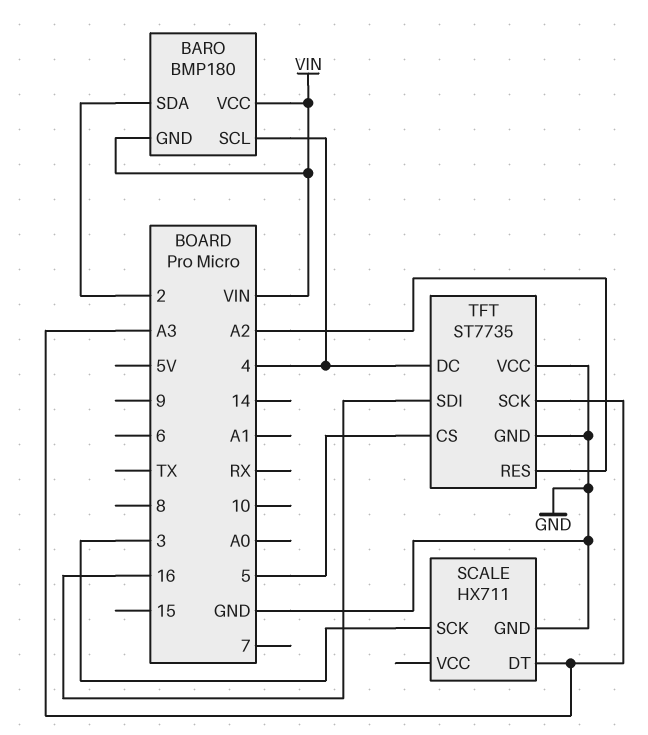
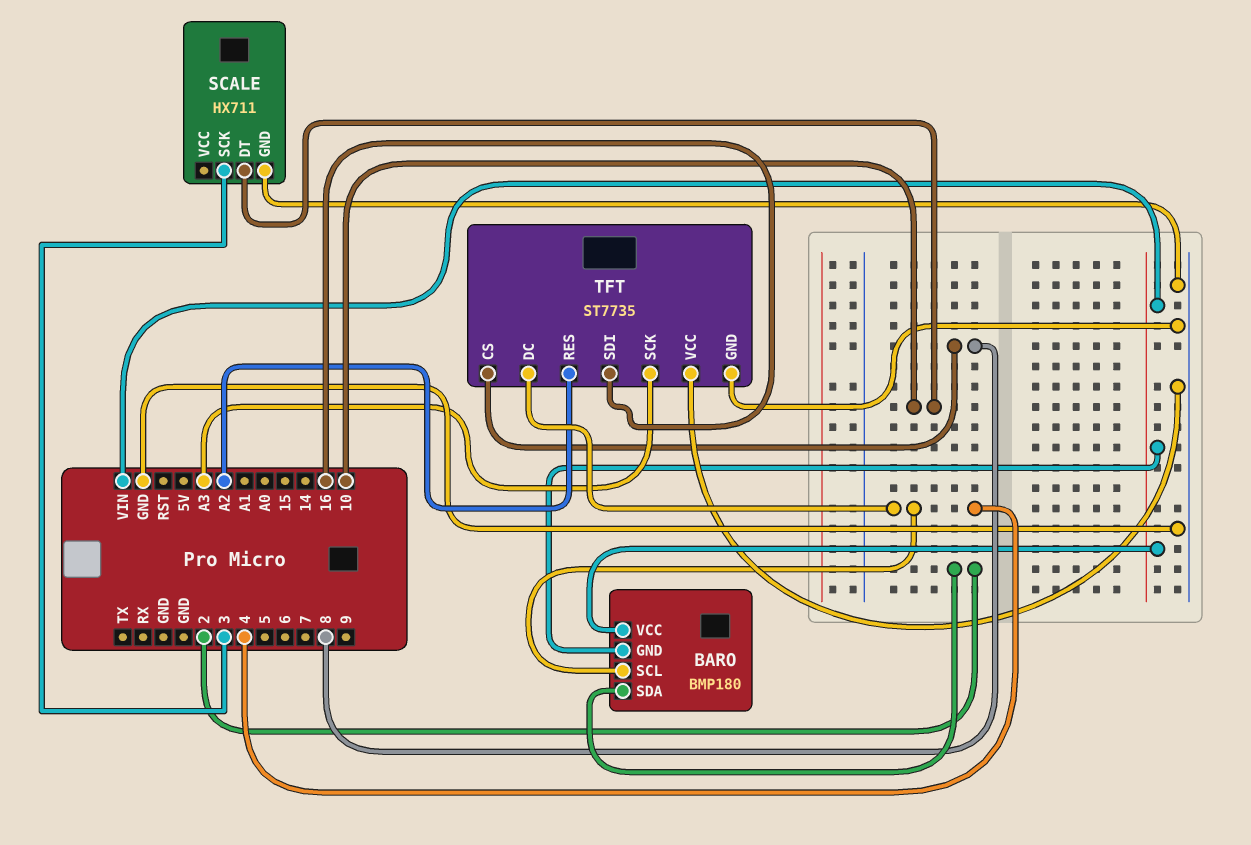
SCALE pin DT: A3 -> 10
TFT pin CS: 5 -> 8

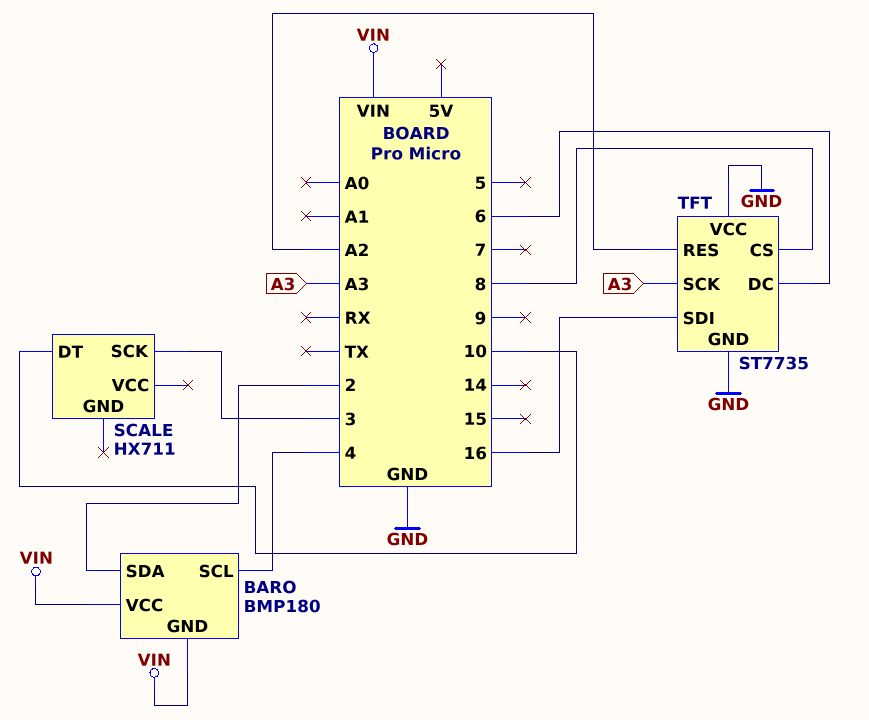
SCALE pin GND: GND -> none
TFT pin DC: 4 -> 6

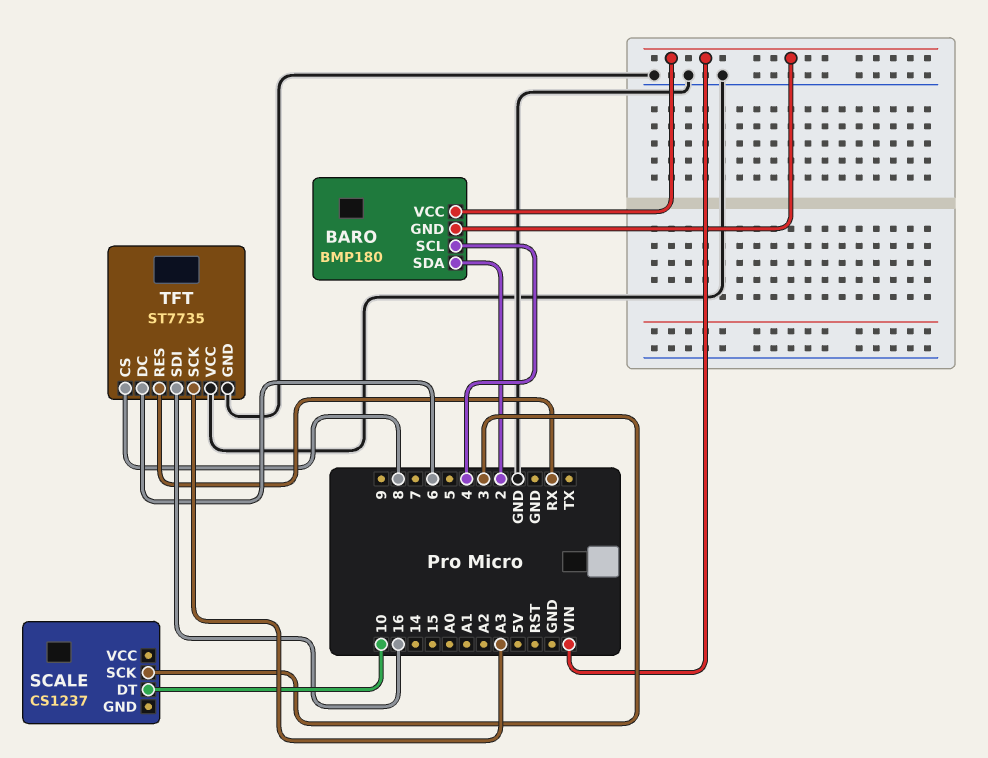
SCALE: HX711 -> CS1237
TFT pin RES: A2 -> RX

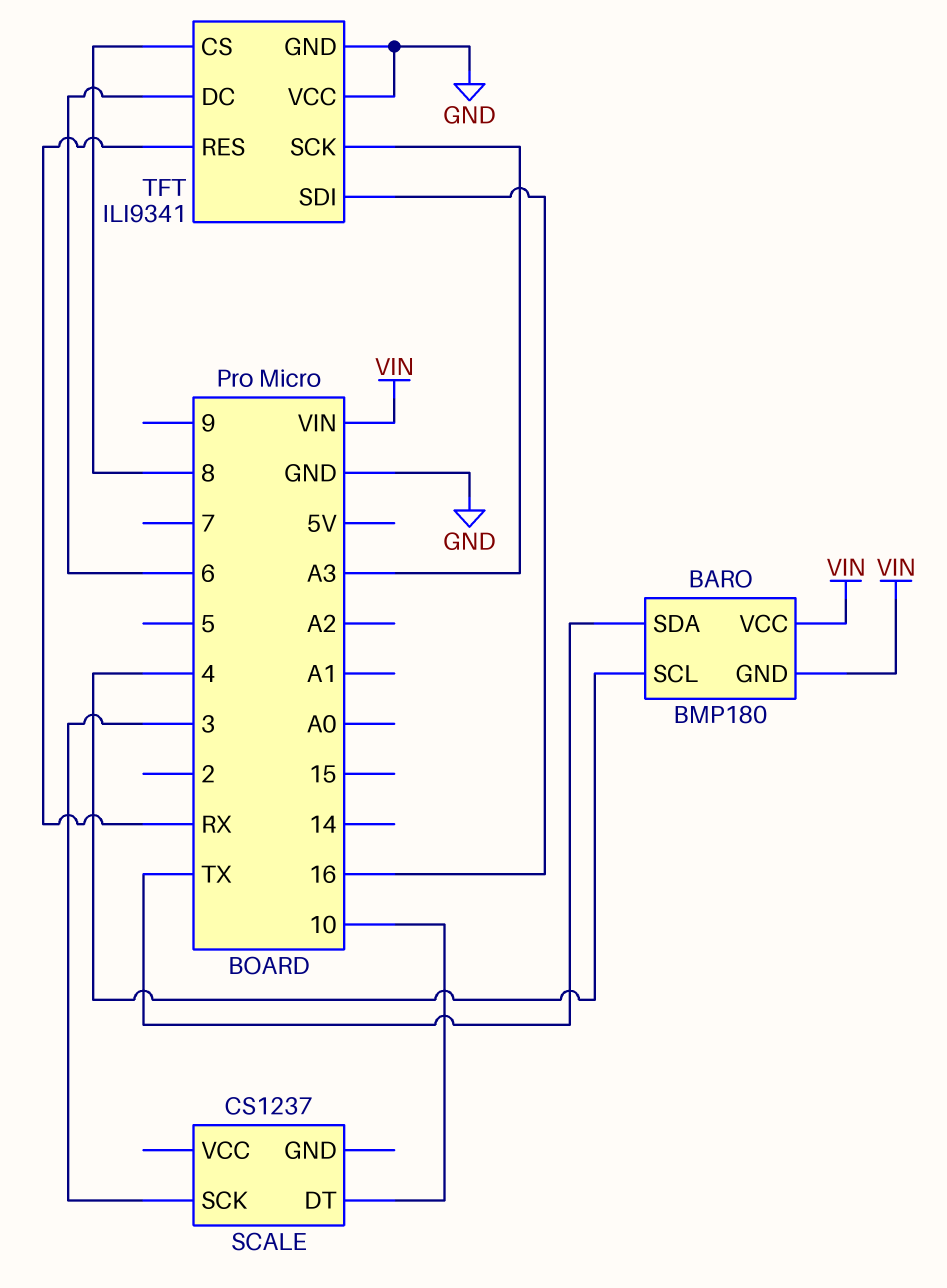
BARO pin SDA: 2 -> TX
TFT: ST7735 -> ILI9341

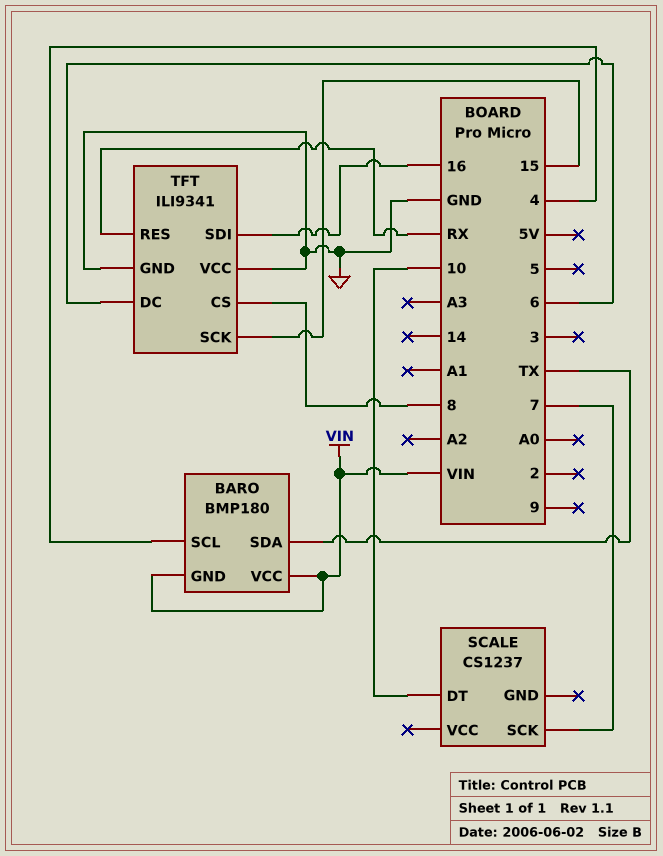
SCALE pin SCK: 3 -> 7
TFT pin SCK: A3 -> 15

